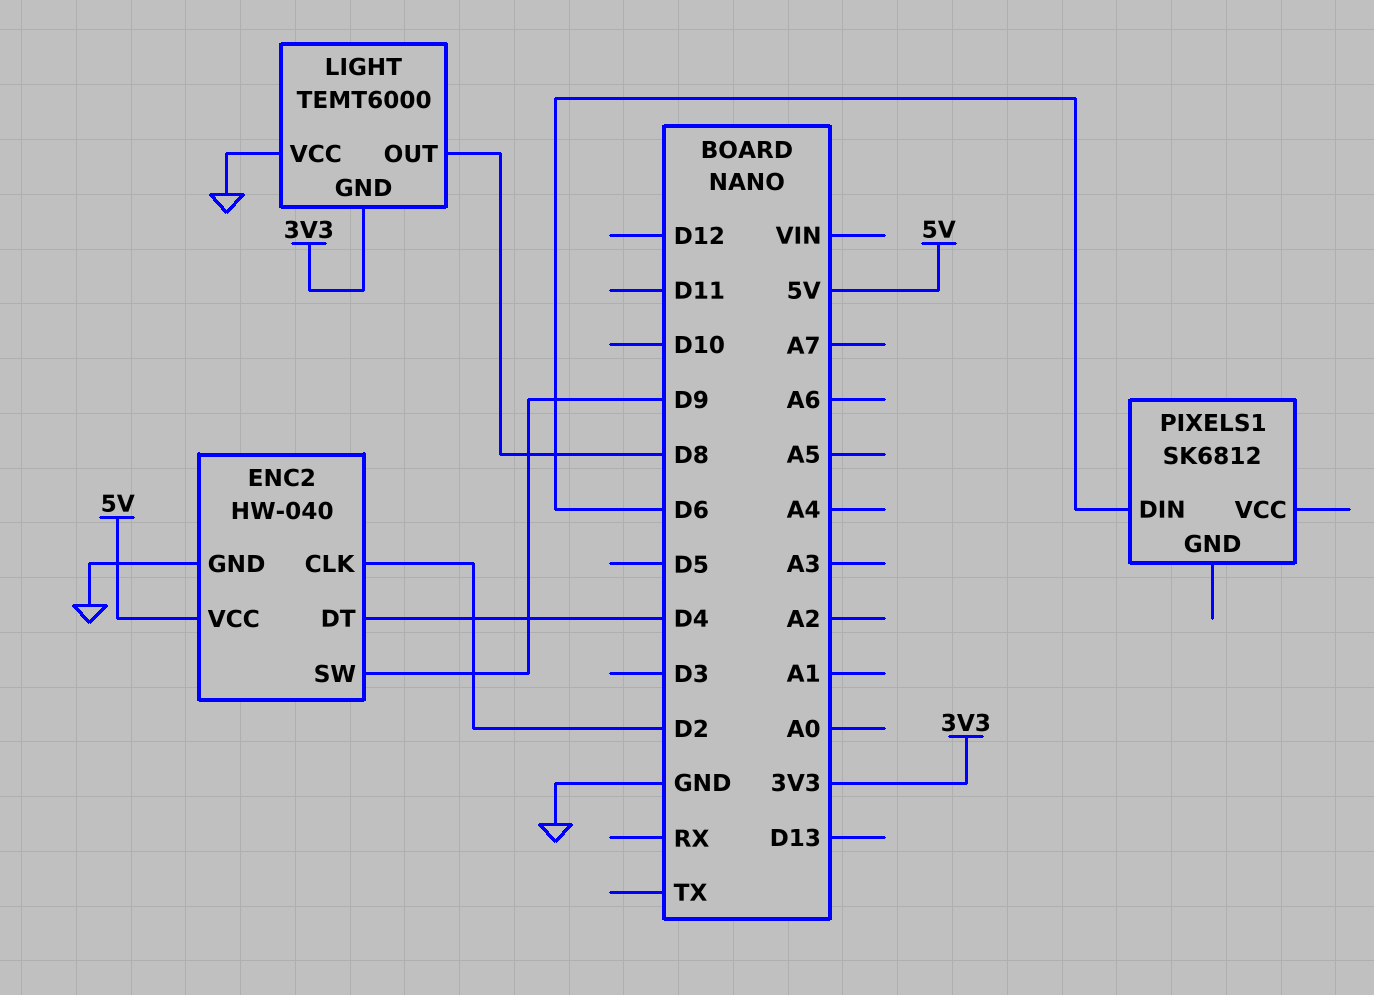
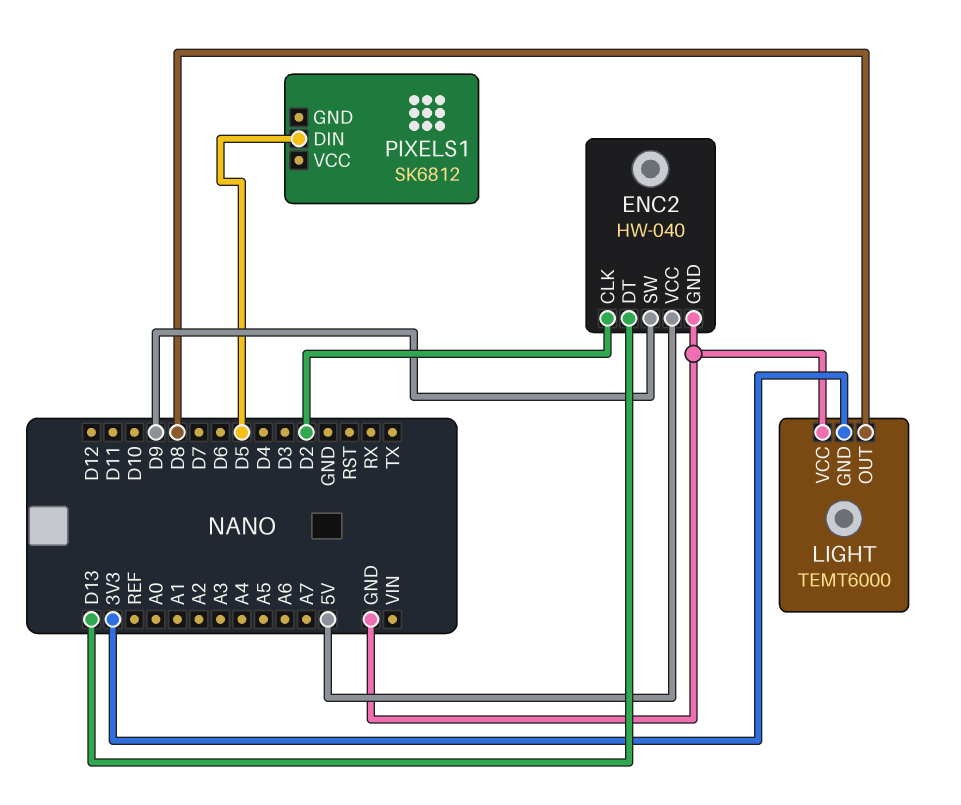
ENC2 pin DT: D4 -> D13
PIXELS1 pin DIN: D6 -> D5

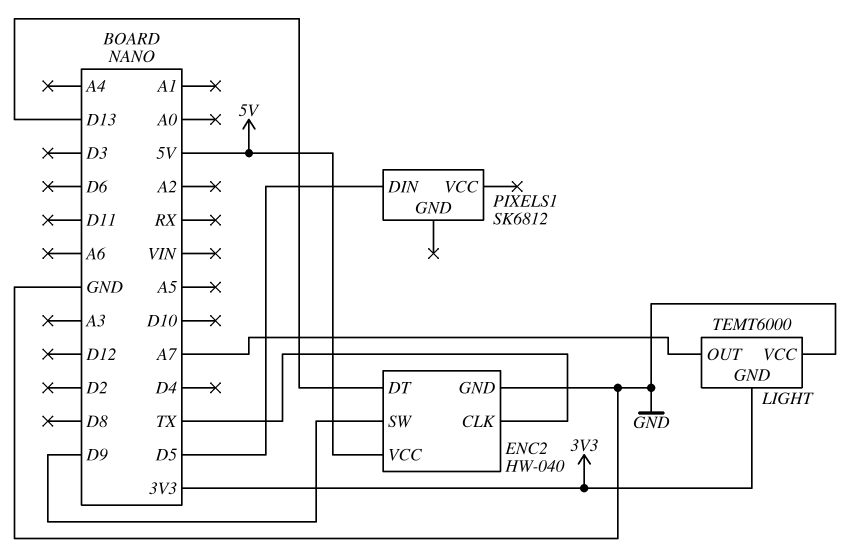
ENC2 pin CLK: D2 -> TX
LIGHT pin OUT: D8 -> A7

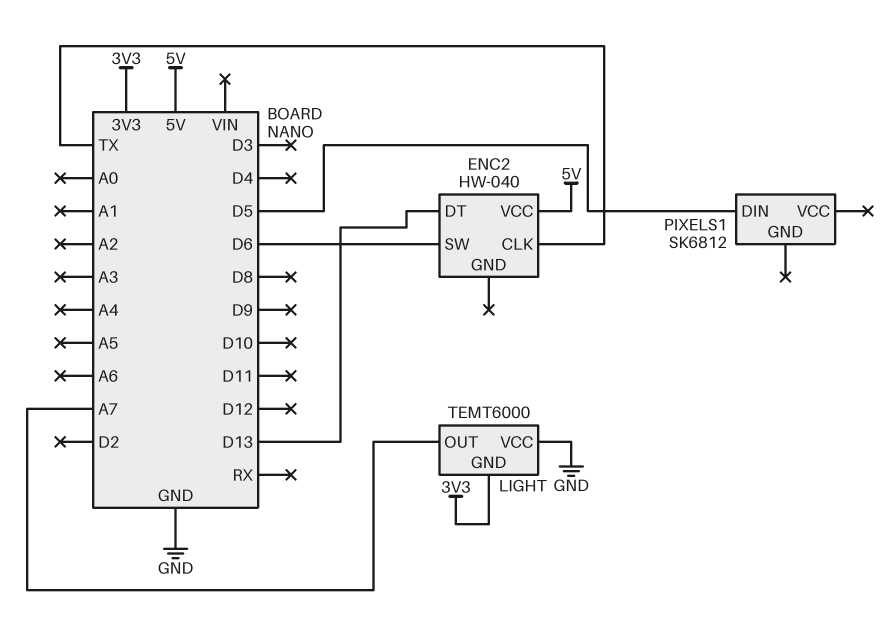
ENC2 pin GND: GND -> none
ENC2 pin SW: D9 -> D6

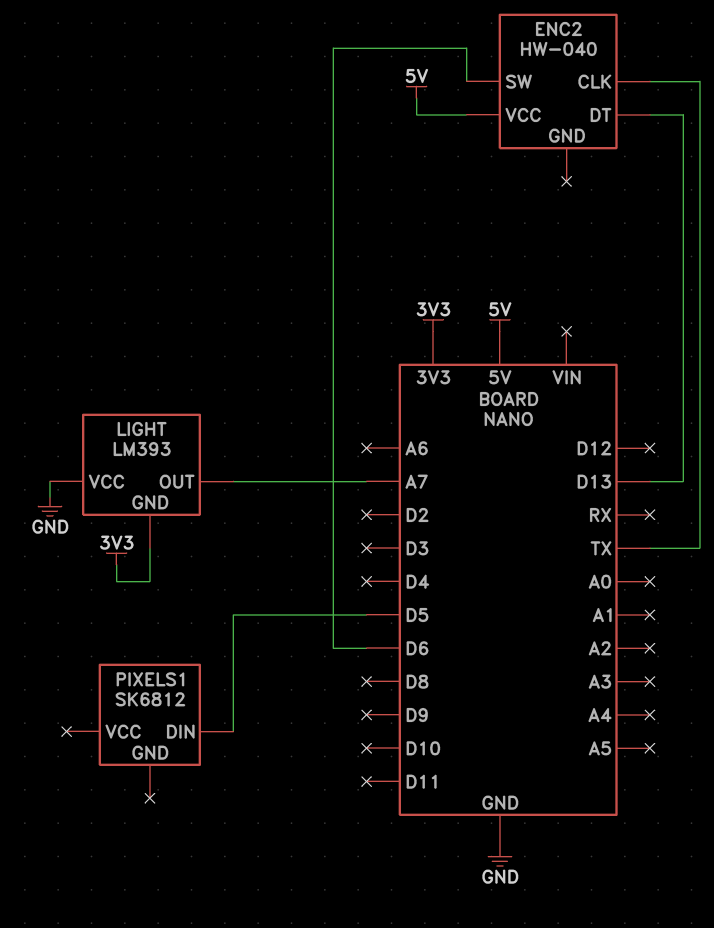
LIGHT: TEMT6000 -> LM393

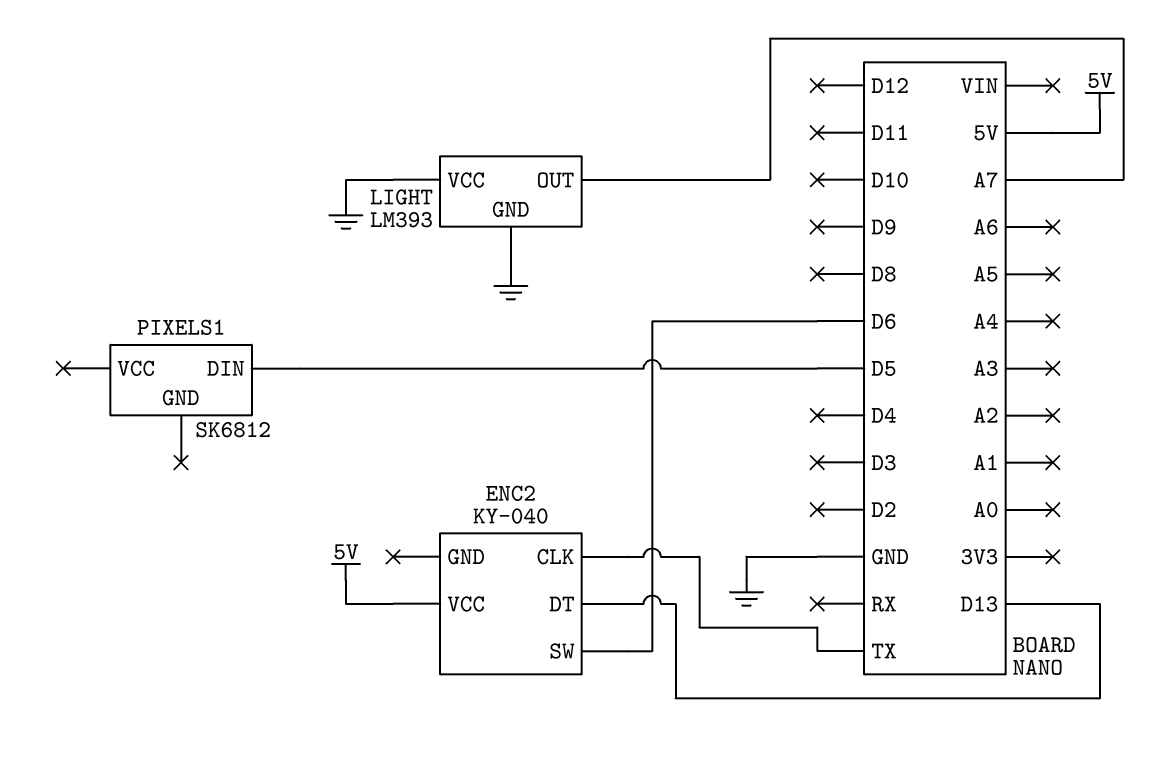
ENC2: HW-040 -> KY-040
LIGHT pin GND: 3V3 -> GND

